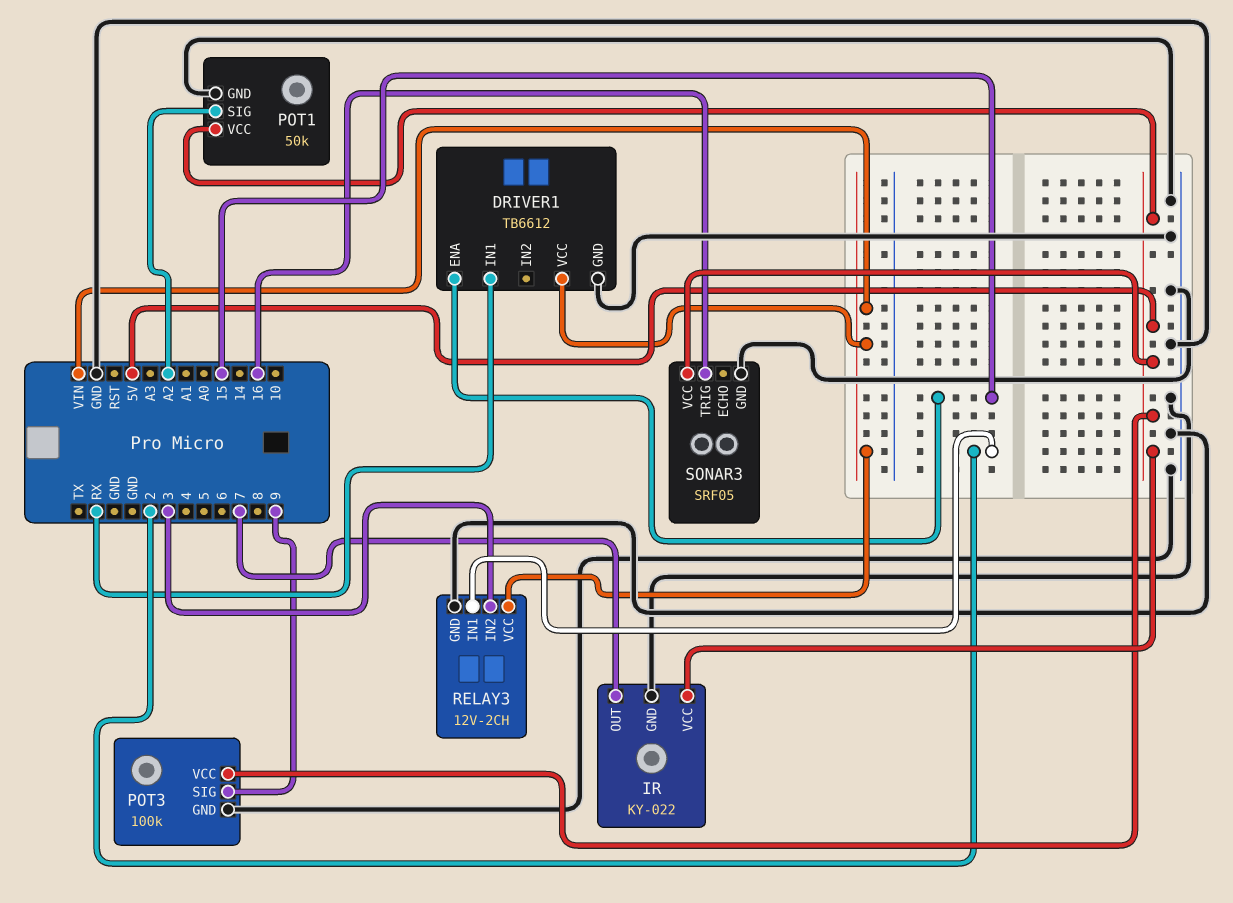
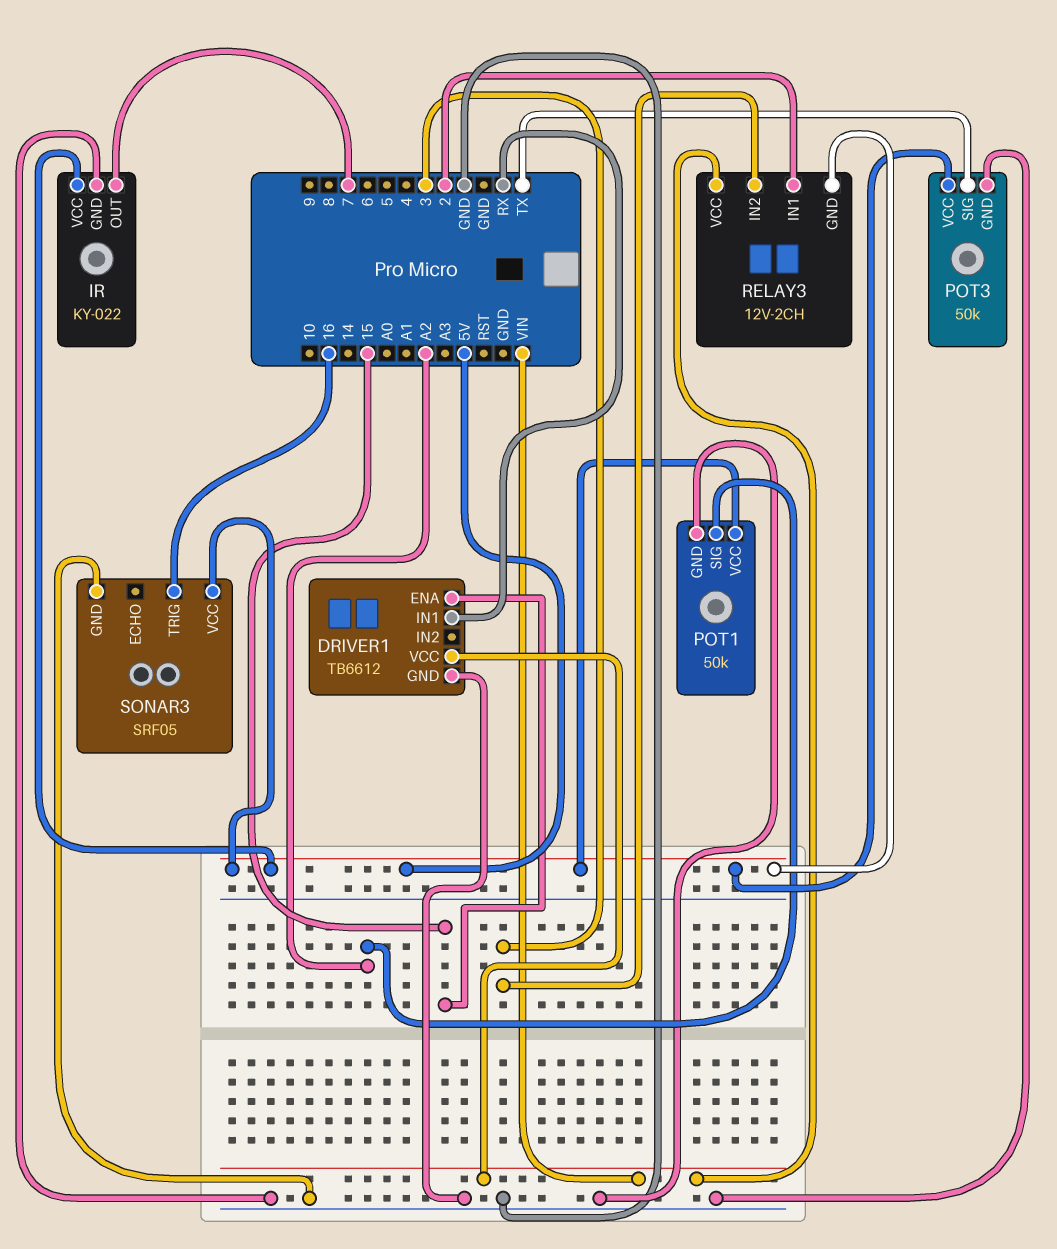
POT3: 100k -> 50k
POT3 pin SIG: 9 -> TX
RELAY3 pin GND: GND -> 5V

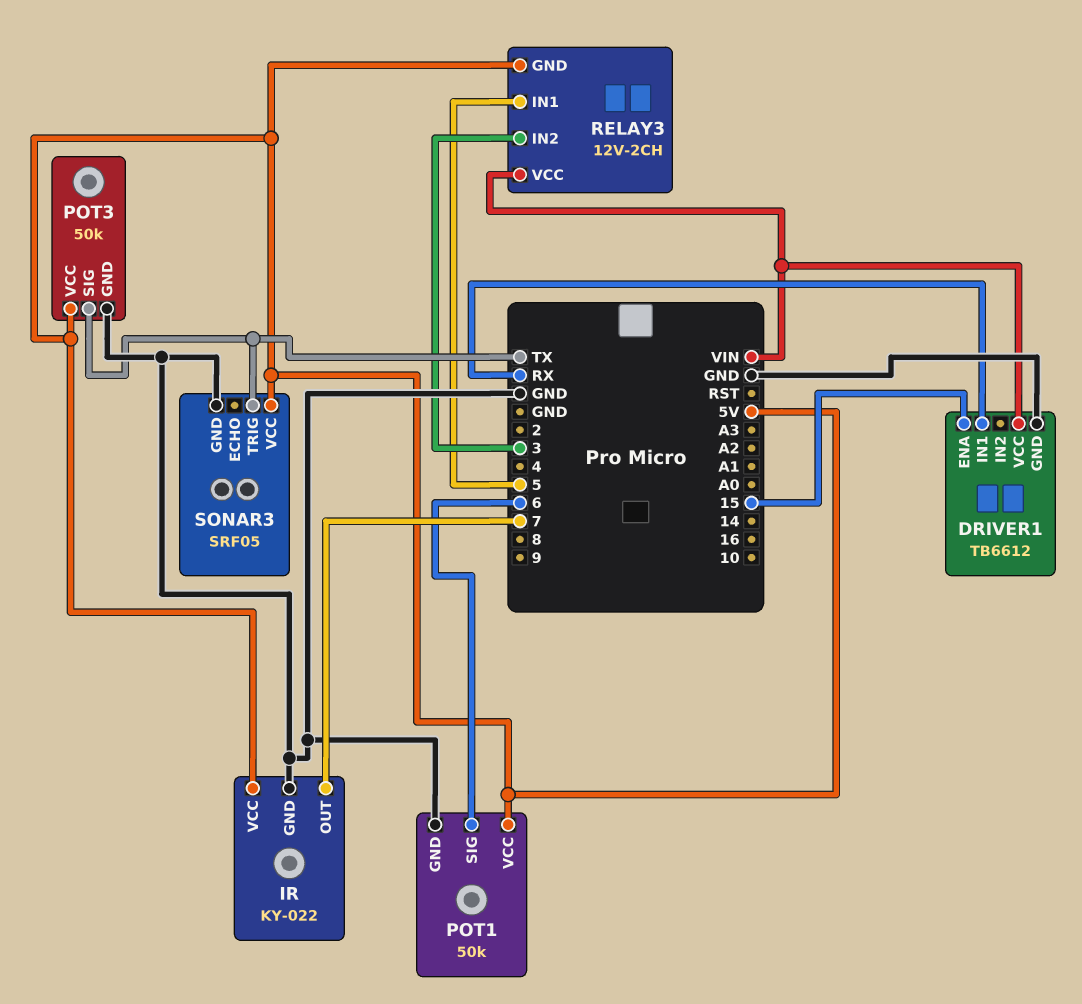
POT1 pin SIG: A2 -> 6
RELAY3 pin IN1: 2 -> 5
SONAR3 pin TRIG: 16 -> TX

